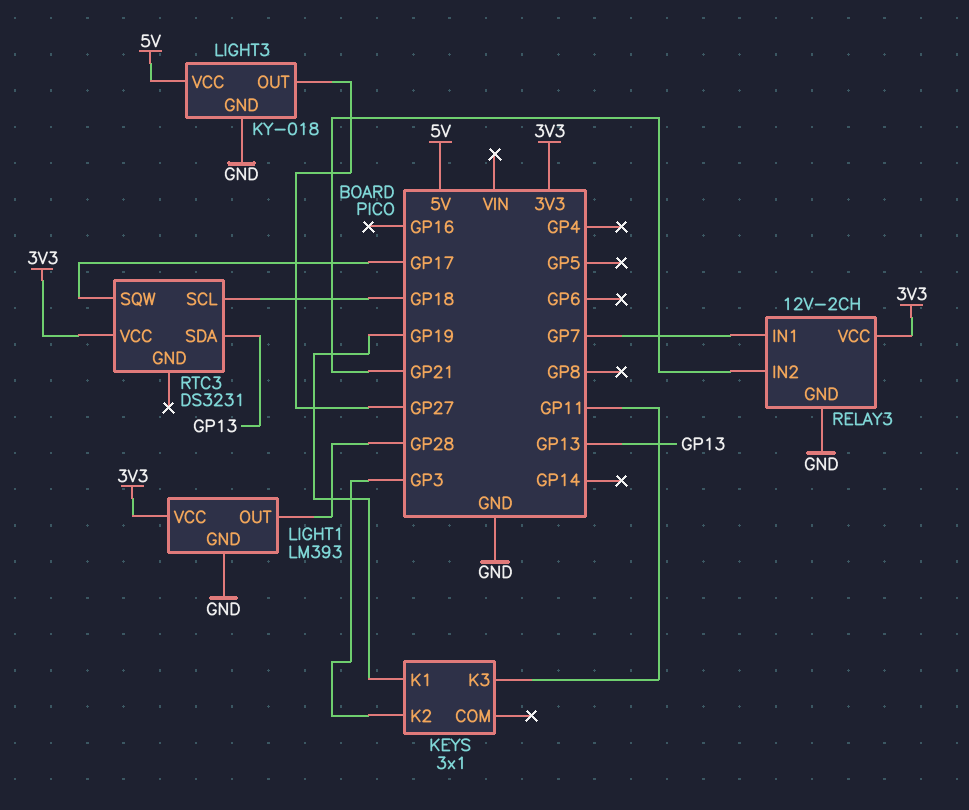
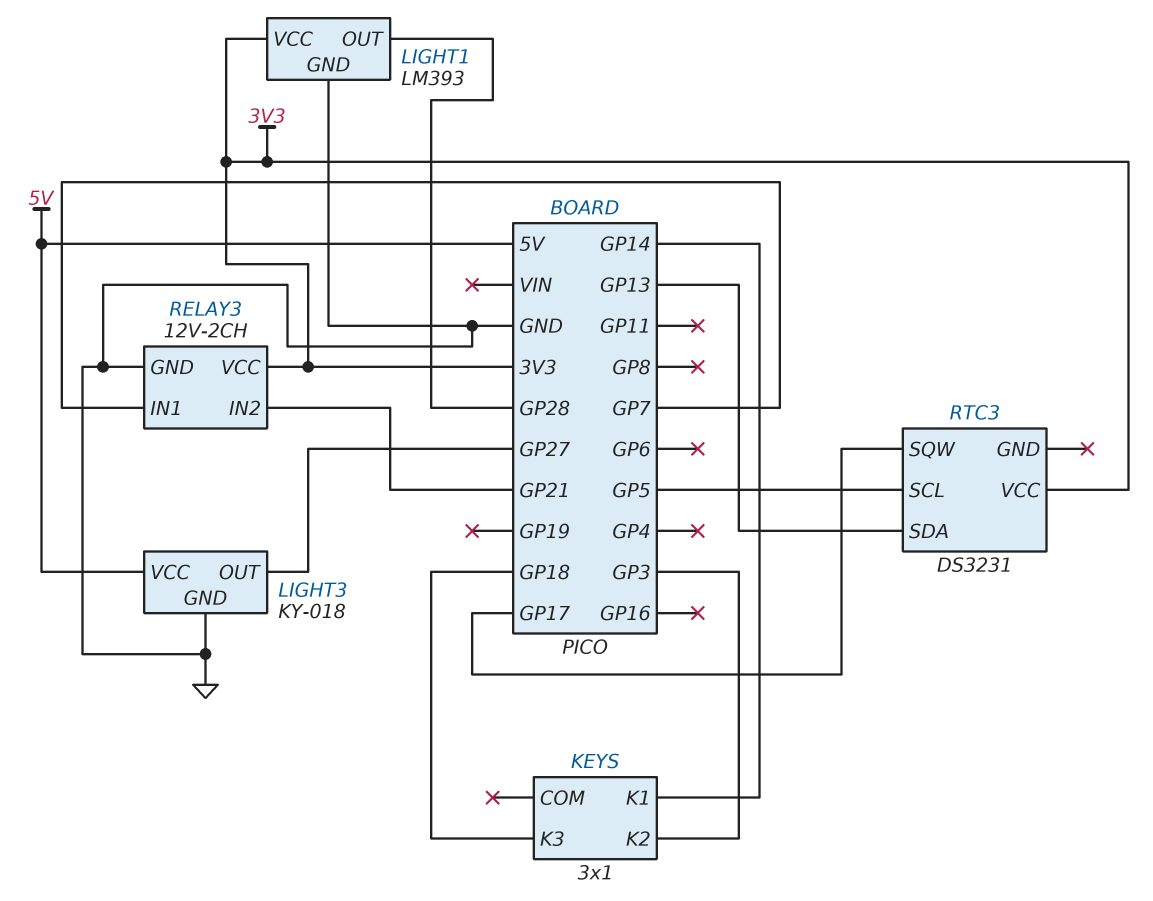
KEYS pin K1: GP19 -> GP14
KEYS pin K3: GP11 -> GP18
RTC3 pin SCL: GP18 -> GP5

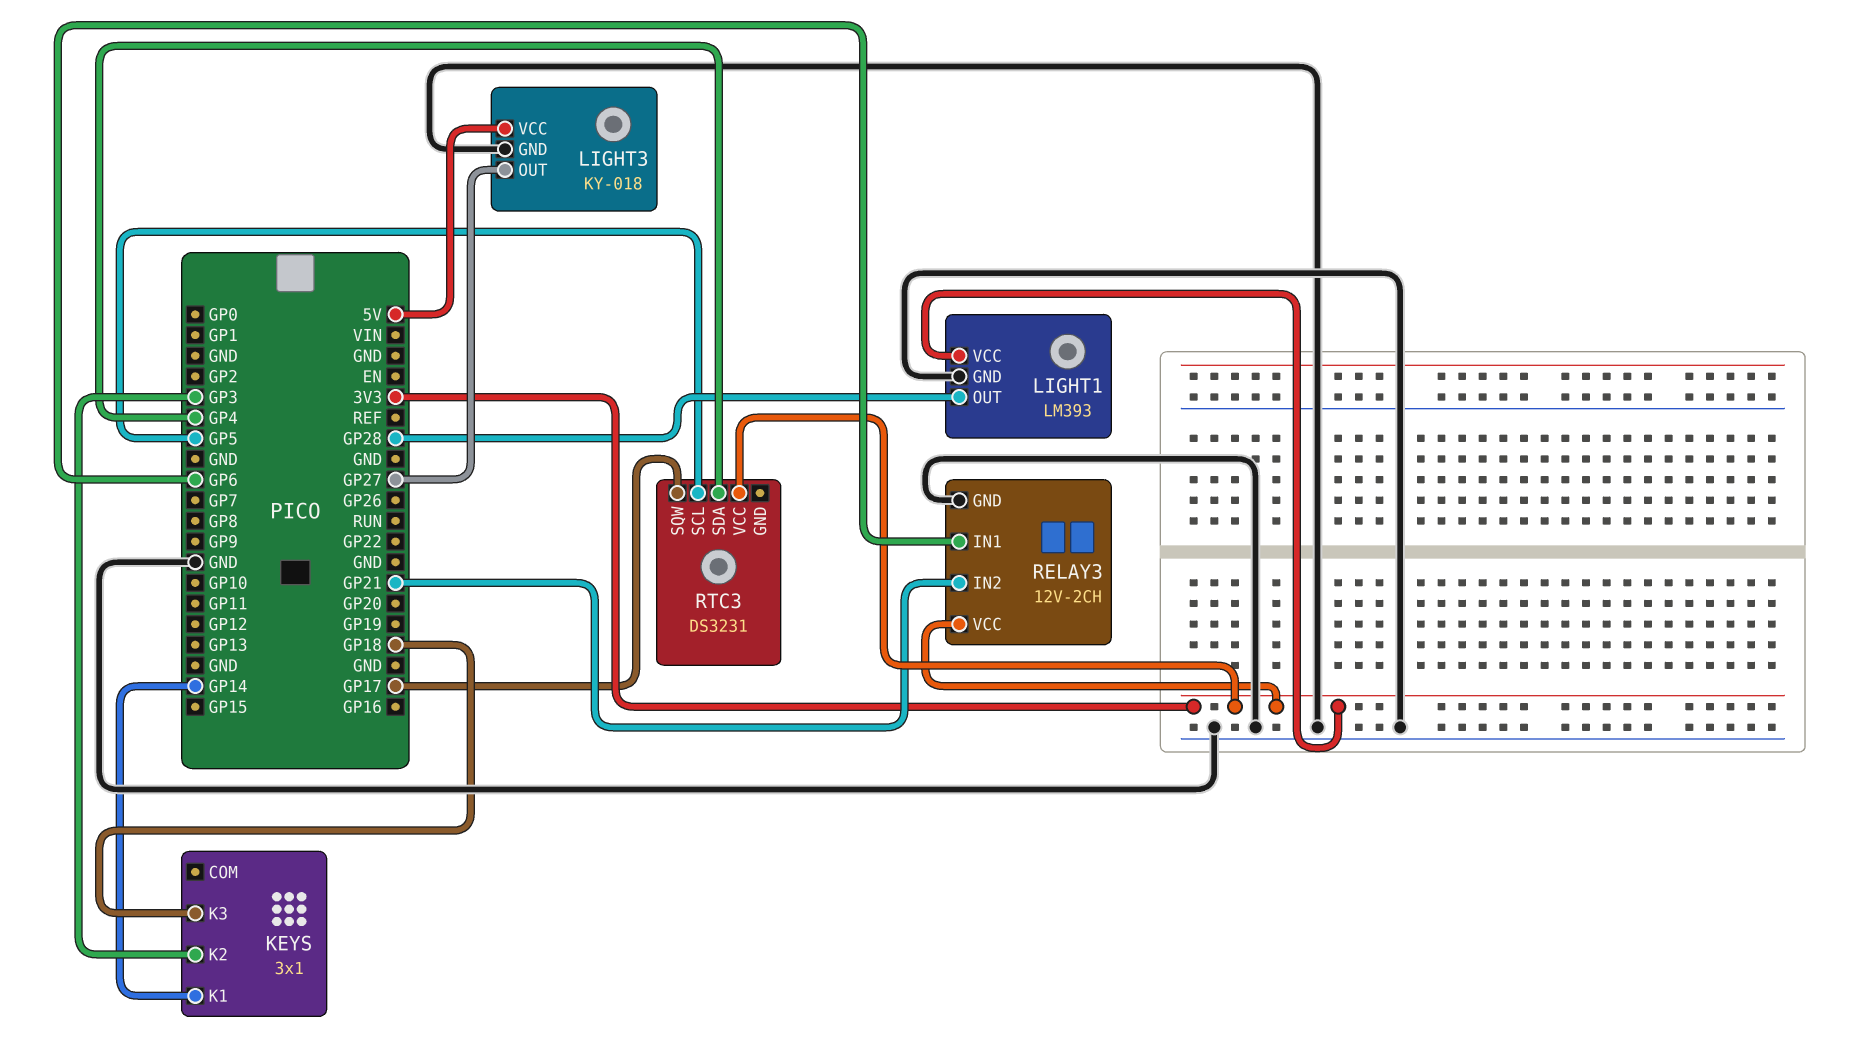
RELAY3 pin IN1: GP7 -> GP6
RTC3 pin SDA: GP13 -> GP4

